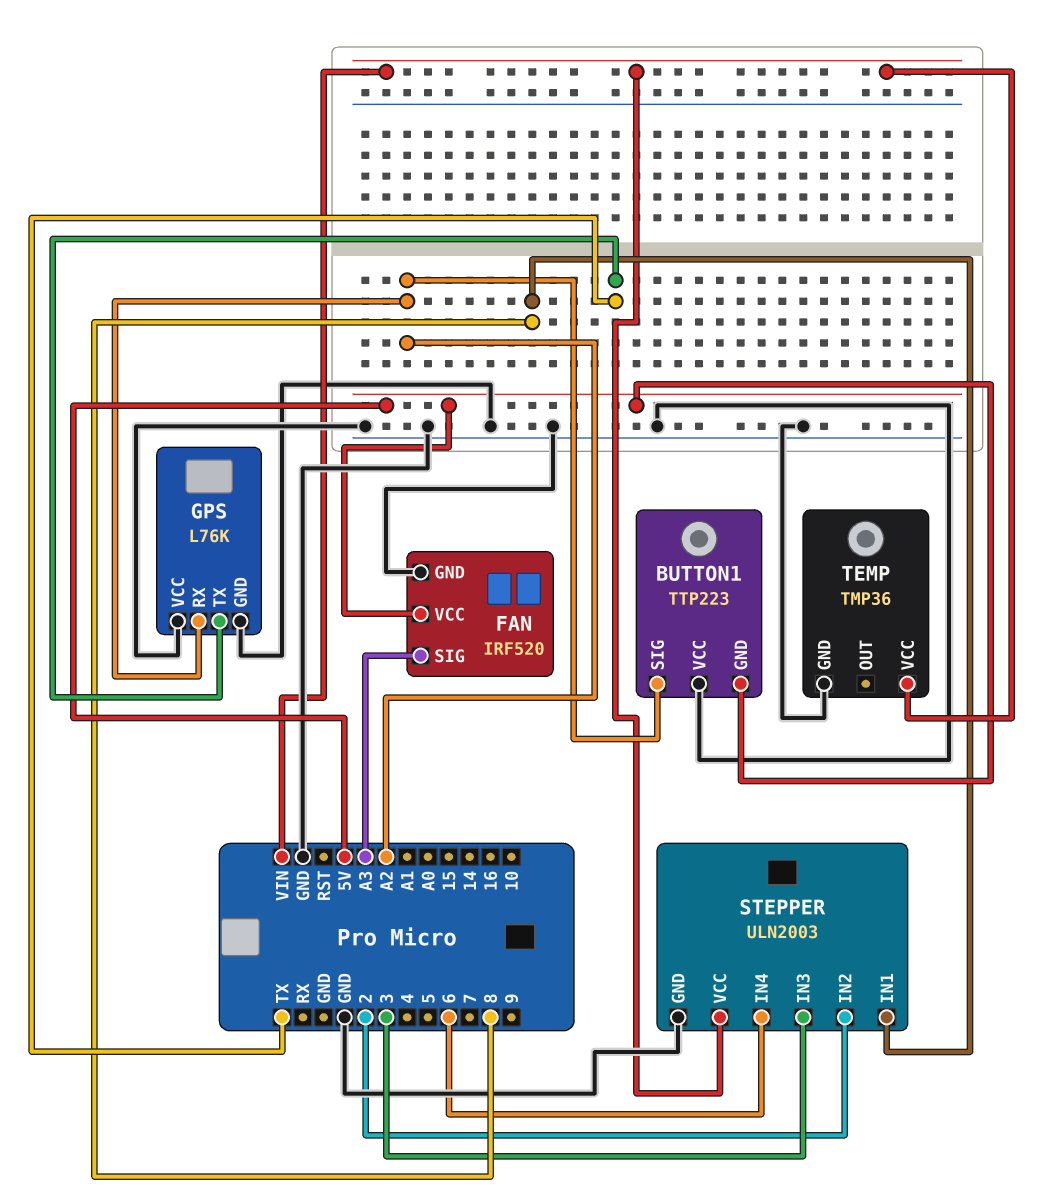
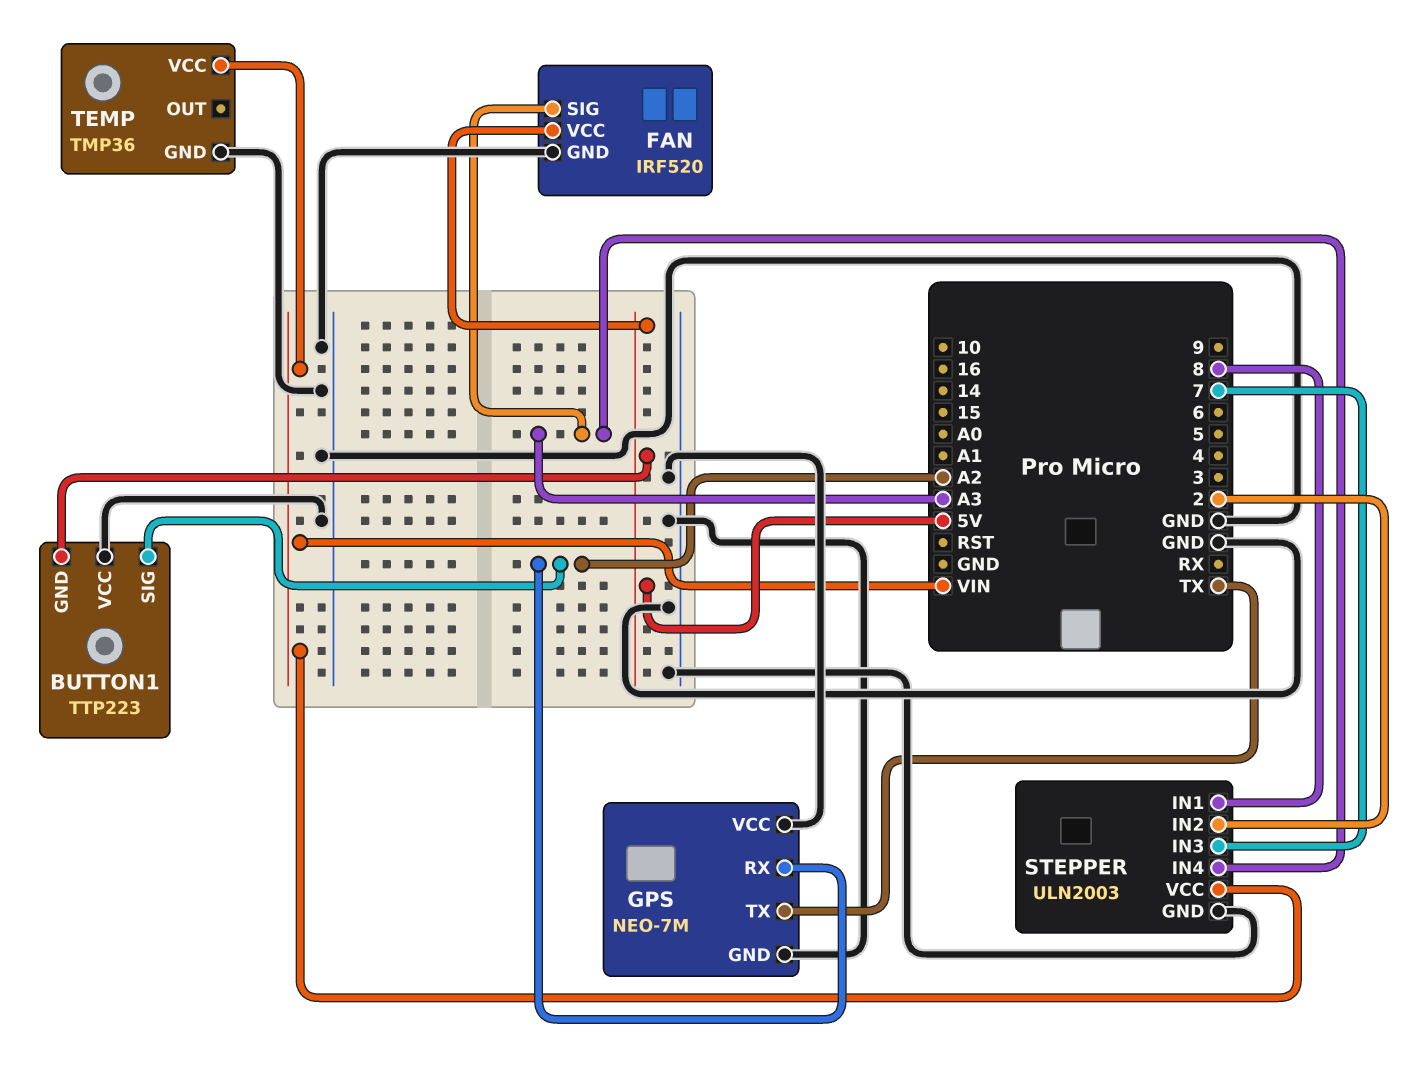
GPS: L76K -> NEO-7M
STEPPER pin IN3: 3 -> 7
STEPPER pin IN4: 6 -> A3

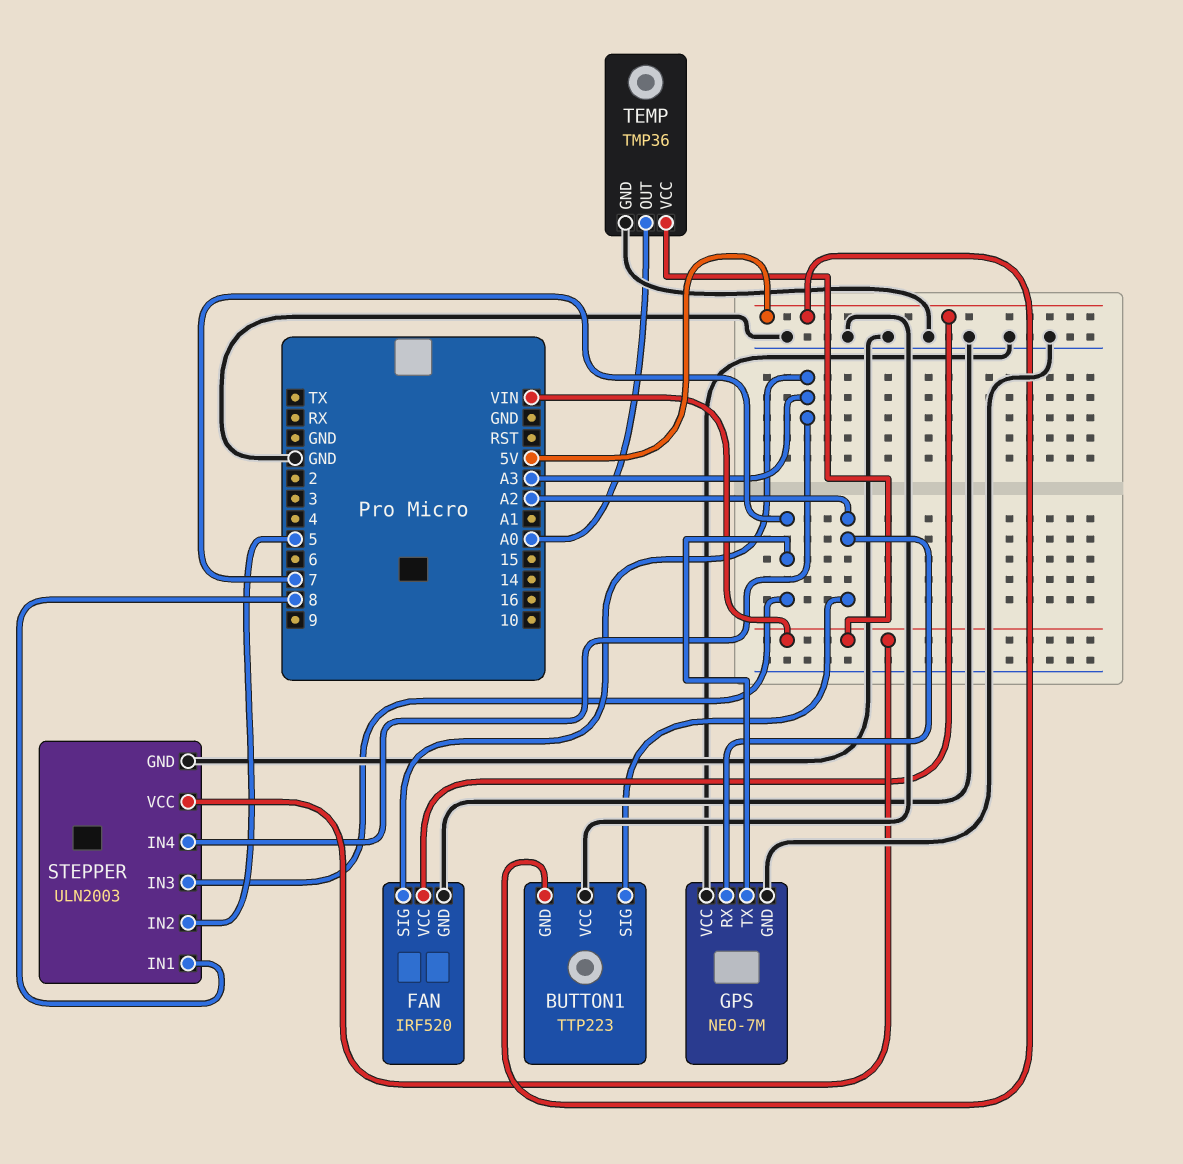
GPS pin TX: TX -> 7
STEPPER pin IN2: 2 -> 5
TEMP pin OUT: none -> A0

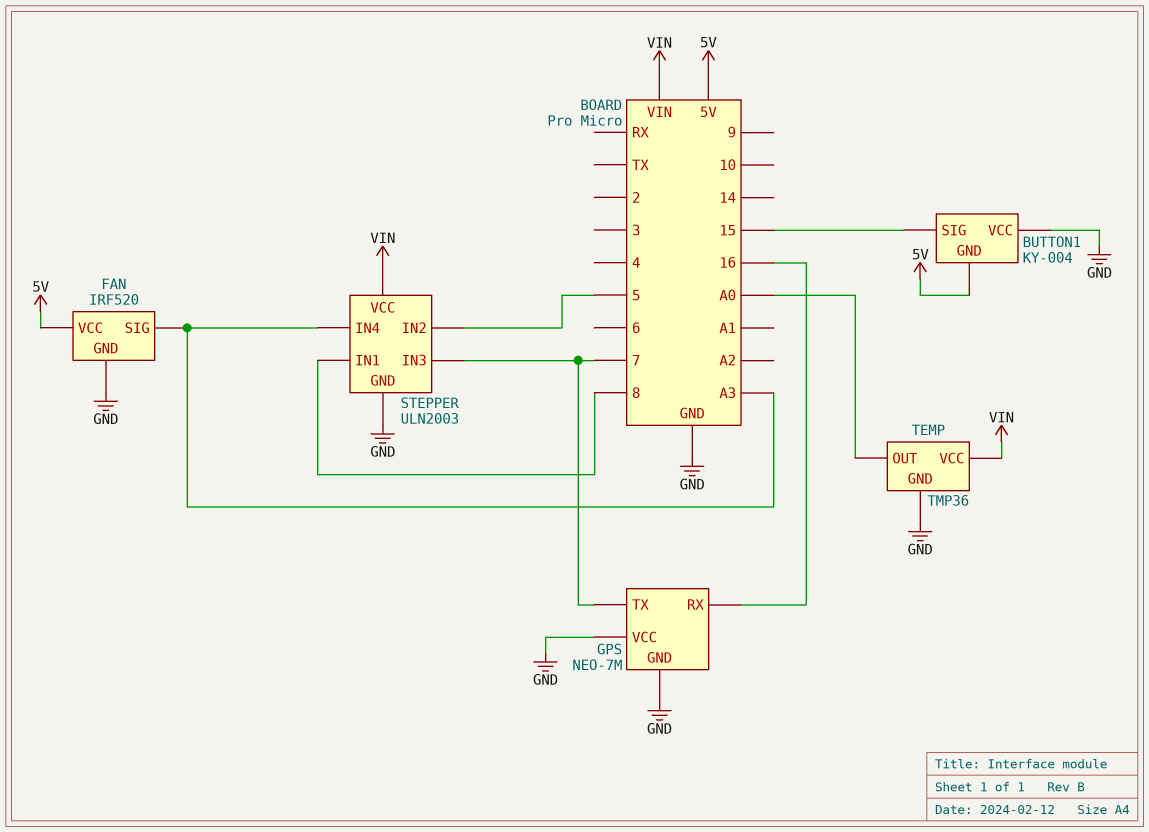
BUTTON1: TTP223 -> KY-004
BUTTON1 pin SIG: A2 -> 15
GPS pin RX: A2 -> 16

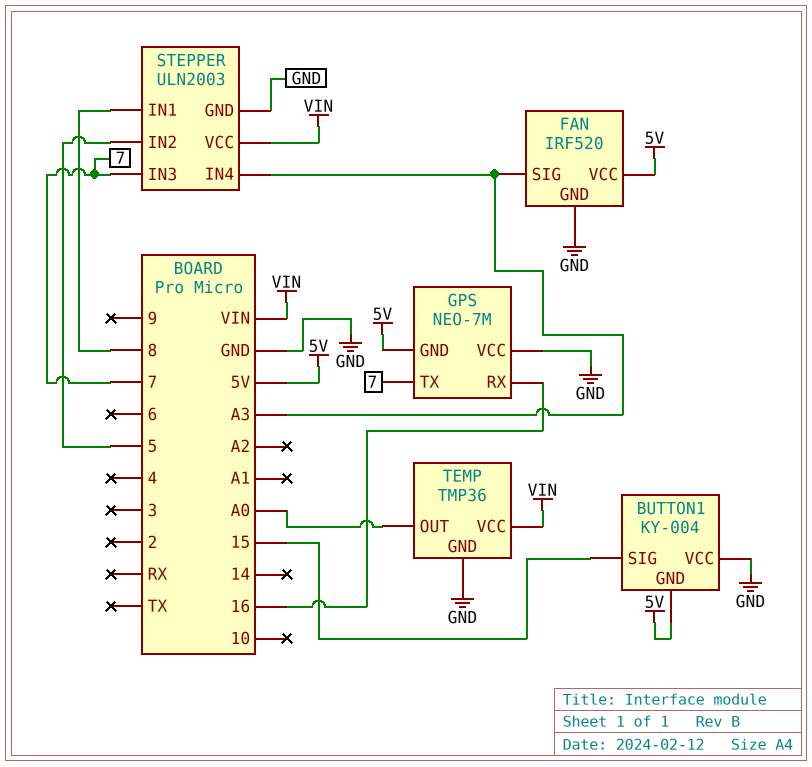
GPS pin GND: GND -> 5V

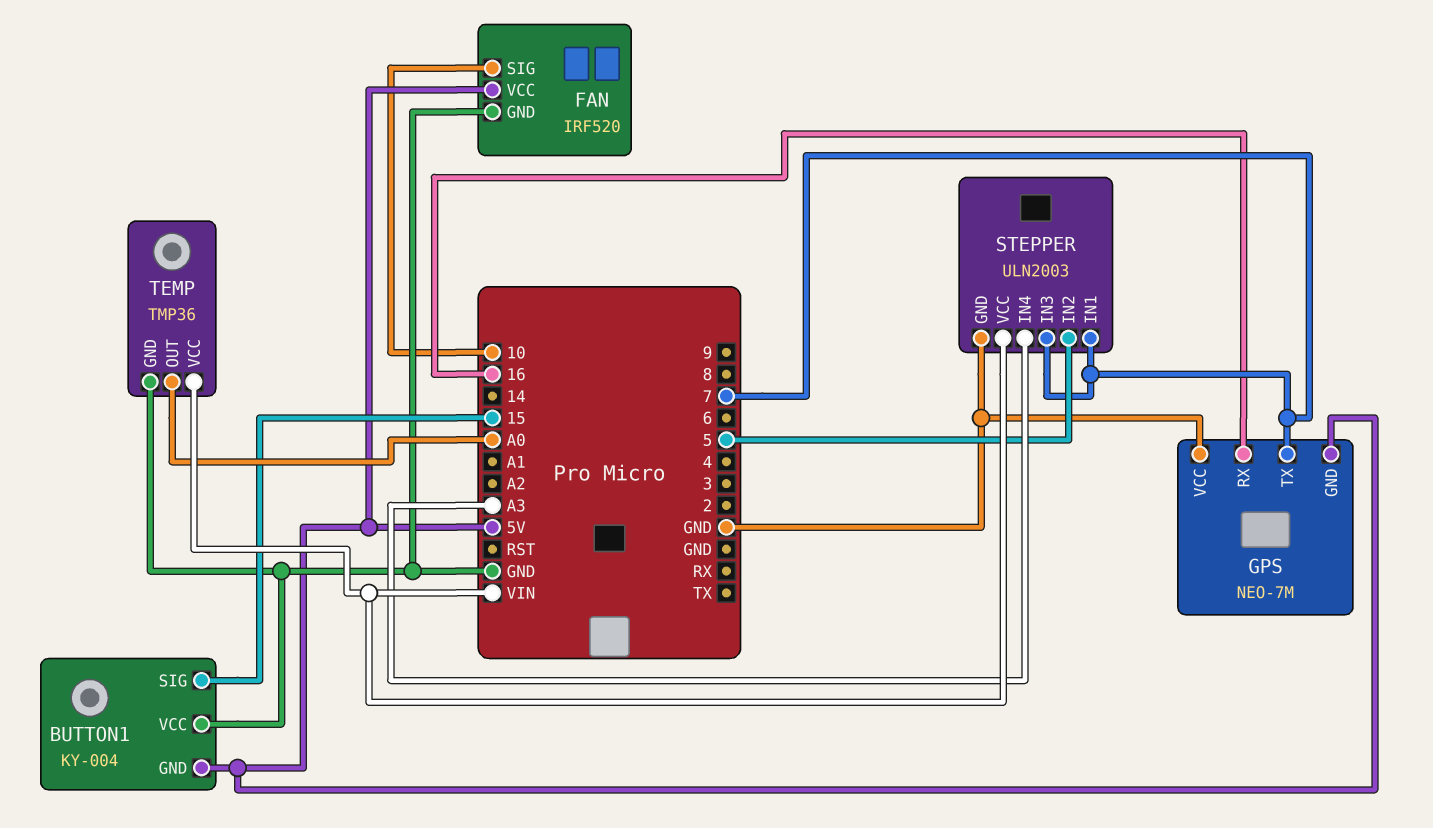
FAN pin SIG: A3 -> 10
STEPPER pin IN1: 8 -> 7

